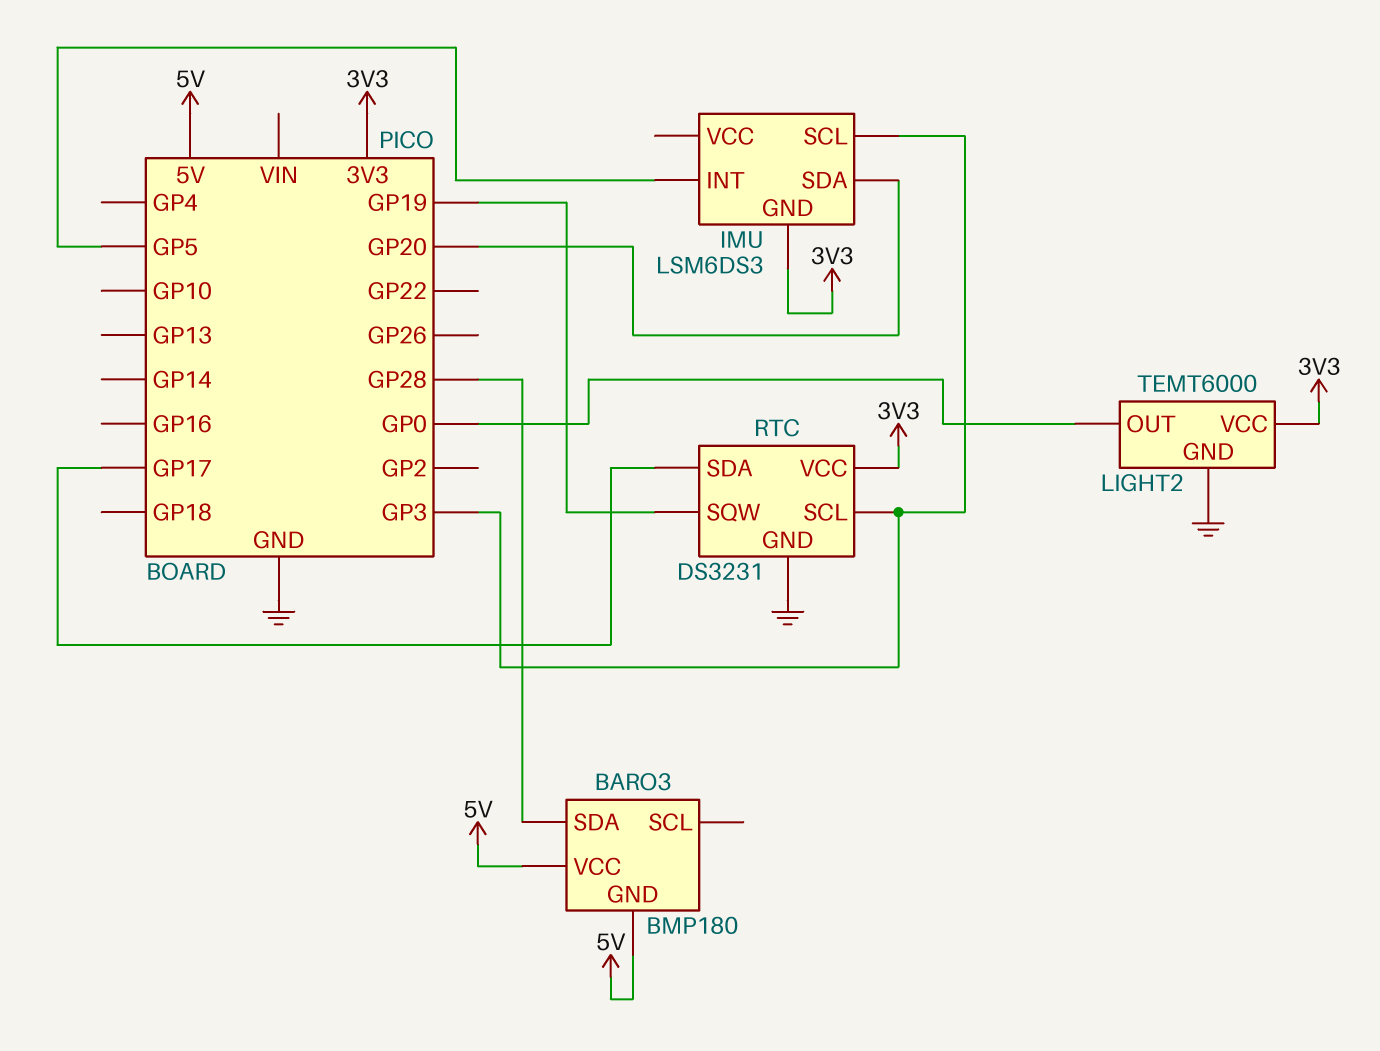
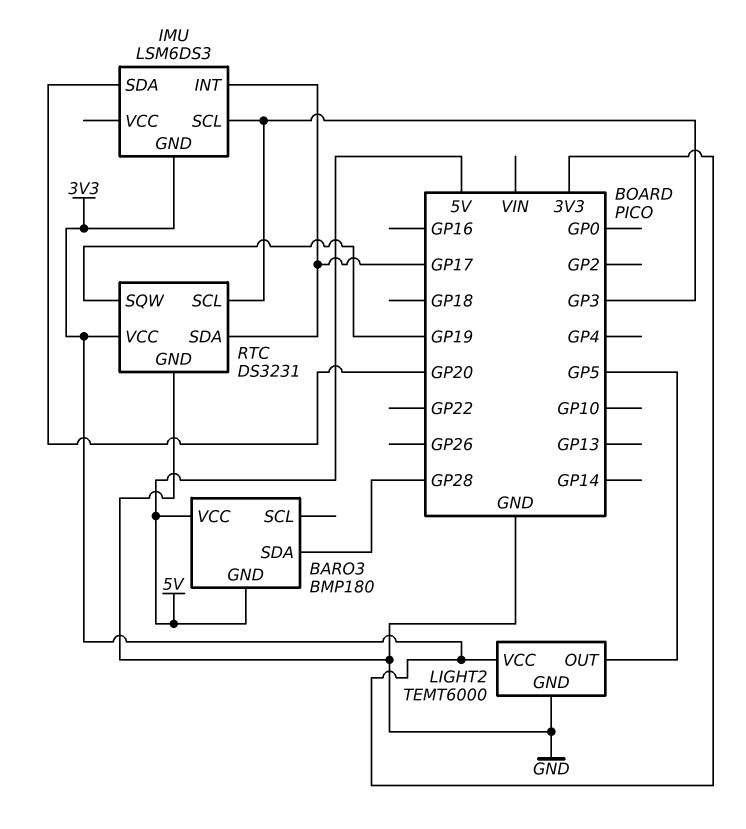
IMU pin INT: GP5 -> GP17
LIGHT2 pin OUT: GP0 -> GP5

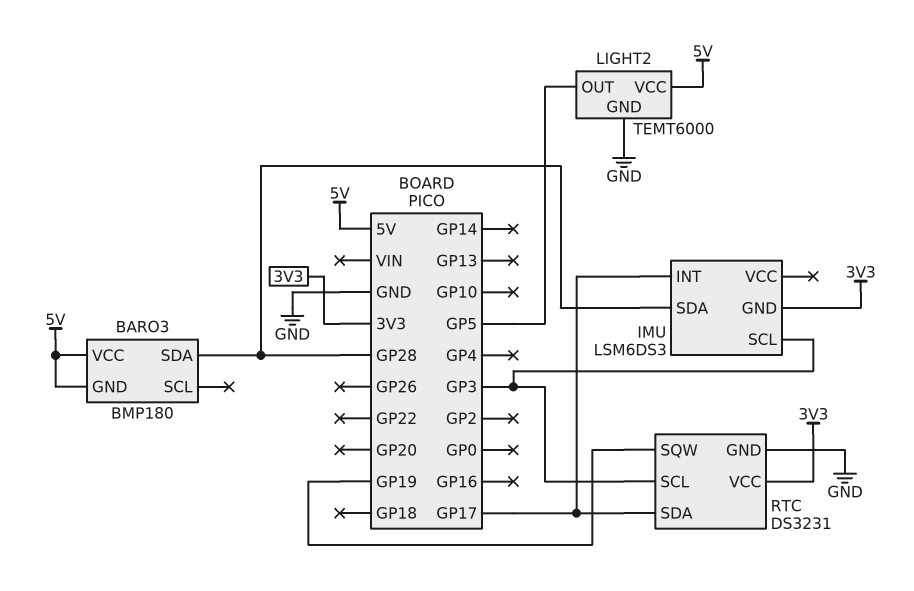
IMU pin SDA: GP20 -> GP28
LIGHT2 pin VCC: 3V3 -> 5V

